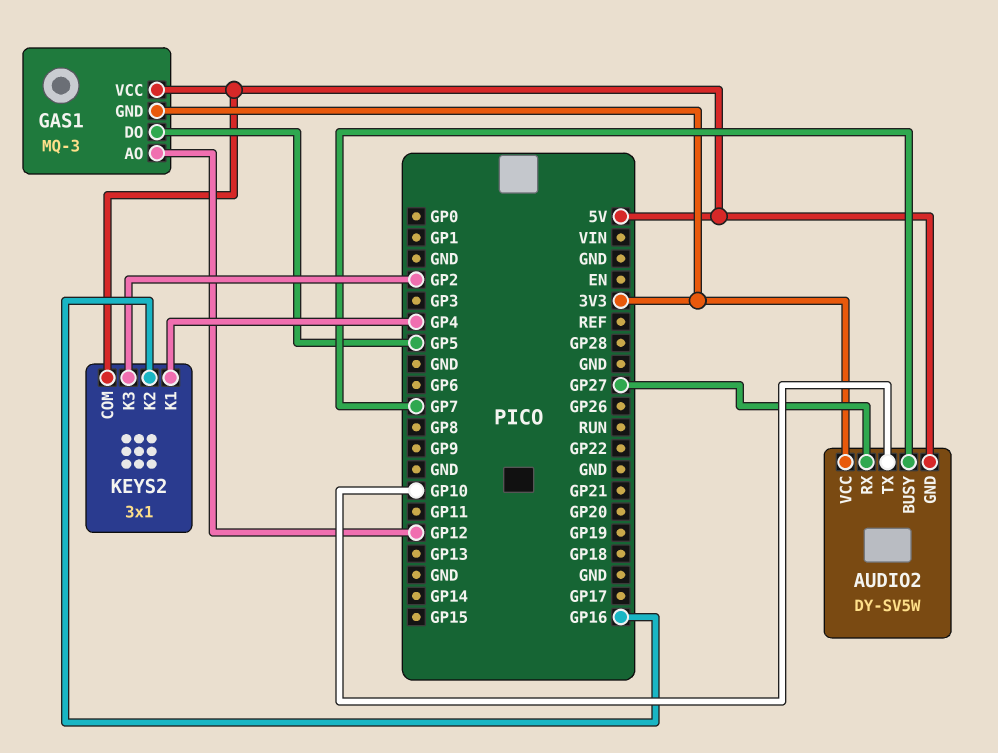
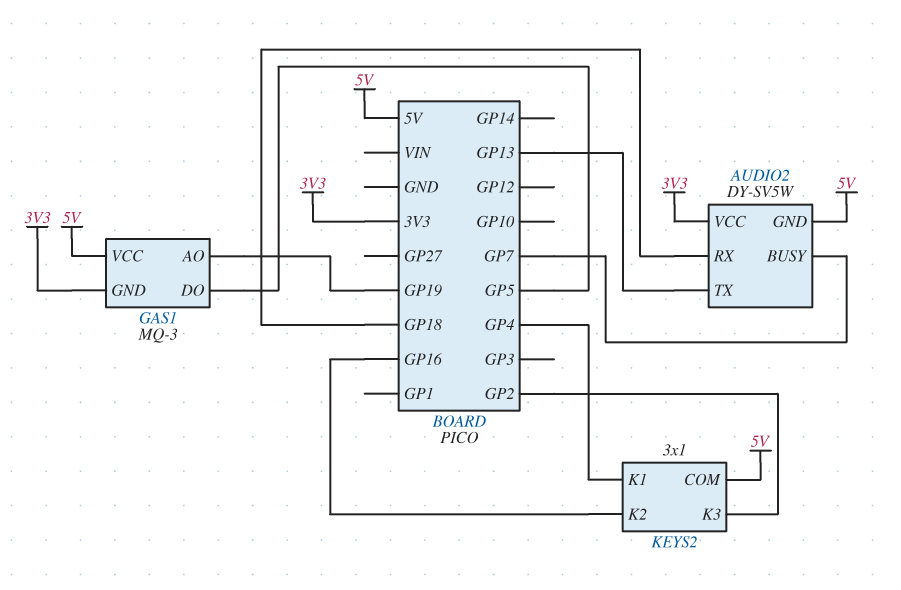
AUDIO2 pin RX: GP27 -> GP18
AUDIO2 pin TX: GP10 -> GP13
GAS1 pin AO: GP12 -> GP19

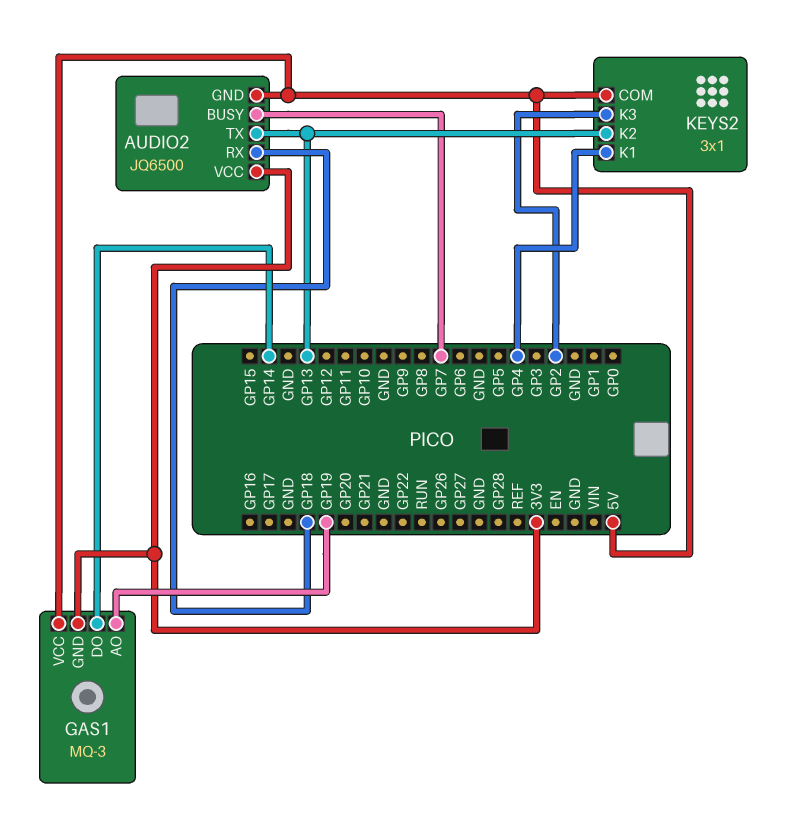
AUDIO2: DY-SV5W -> JQ6500
GAS1 pin DO: GP5 -> GP14
KEYS2 pin K2: GP16 -> GP13

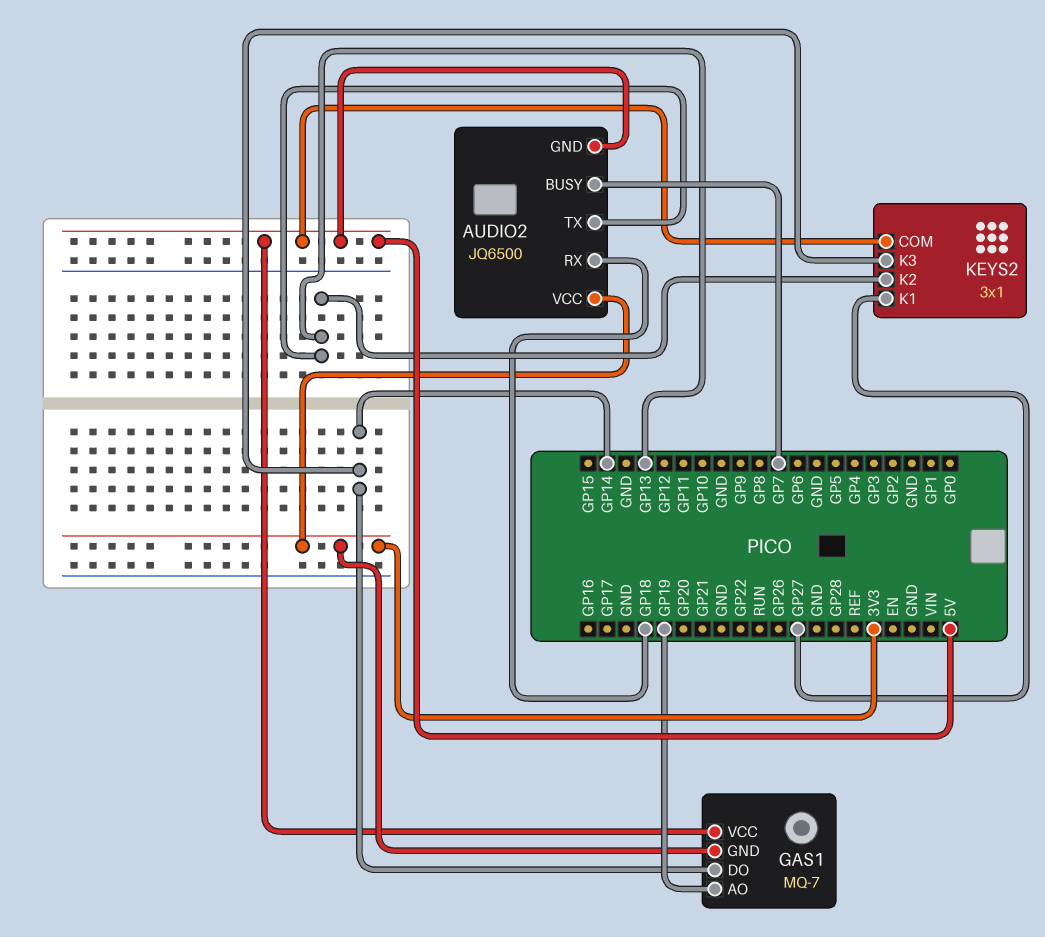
GAS1: MQ-3 -> MQ-7
KEYS2 pin K1: GP4 -> GP27
KEYS2 pin K3: GP2 -> GP14

